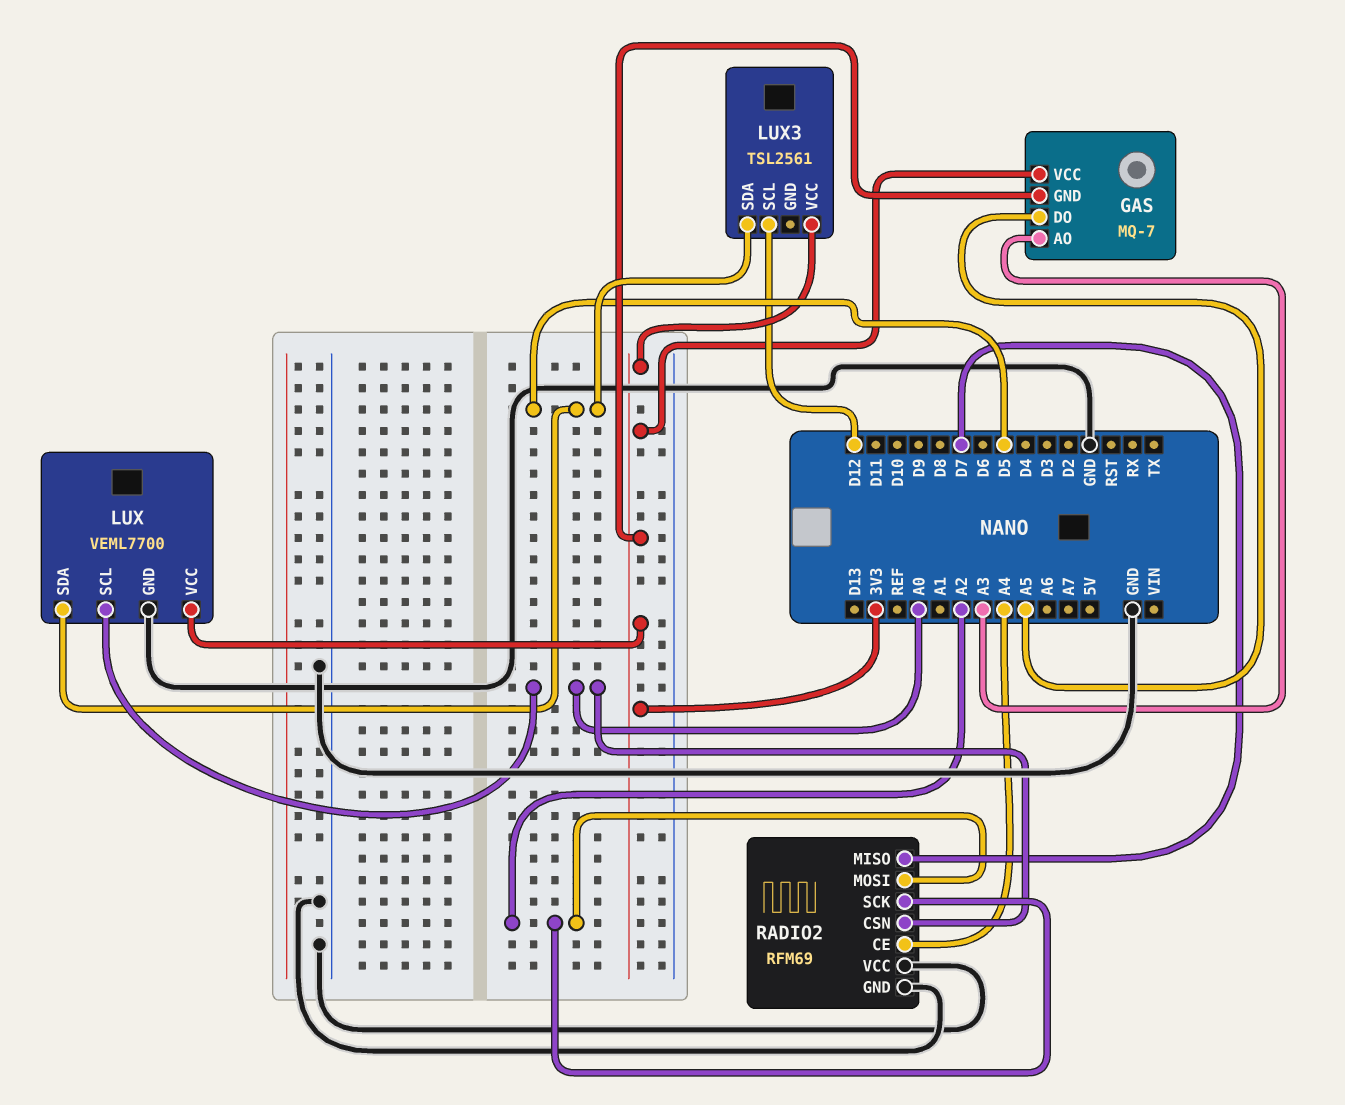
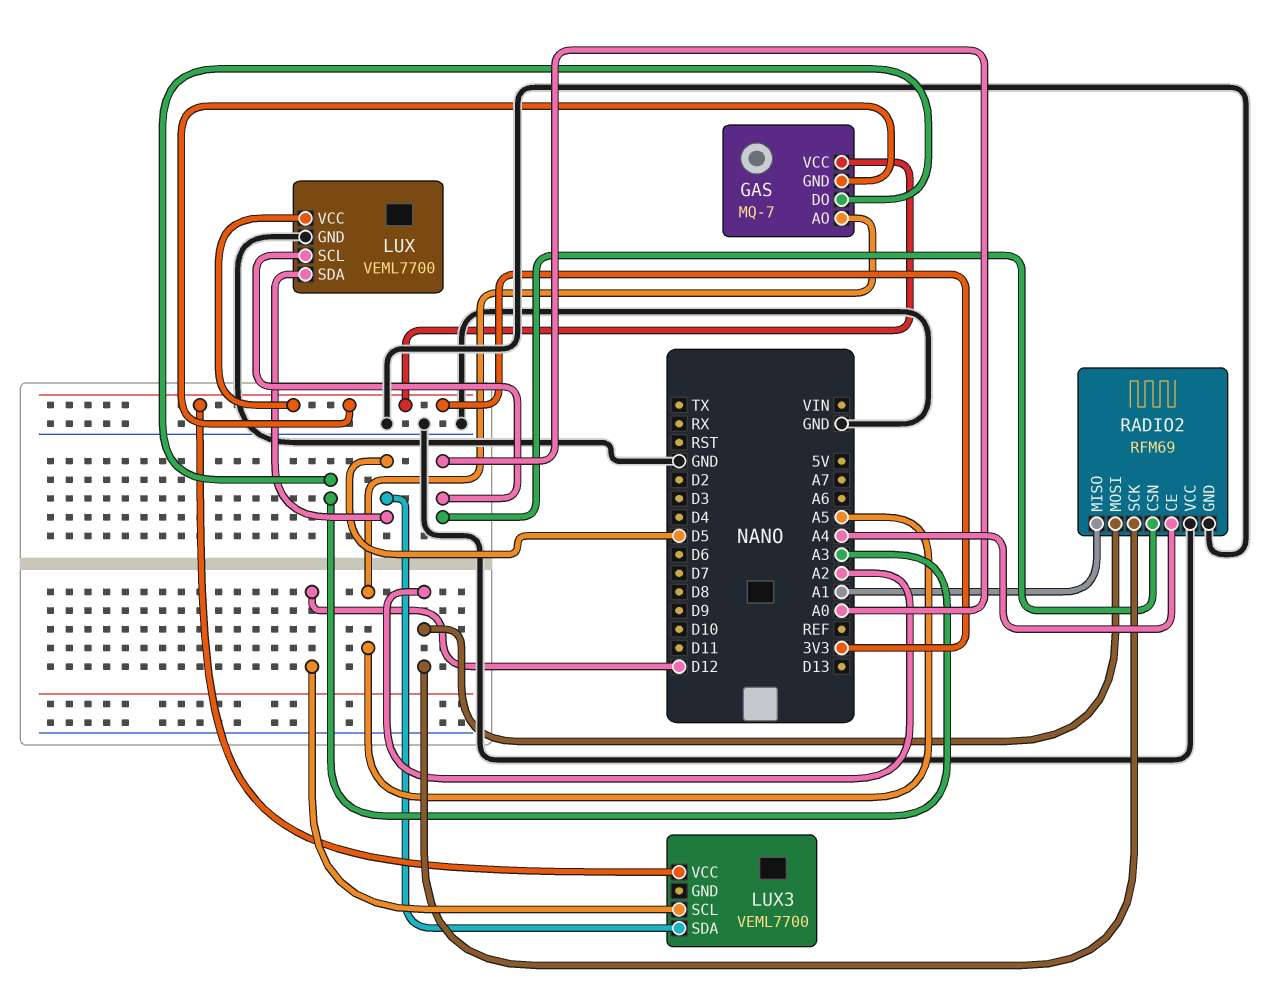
GAS pin AO: A3 -> A5
GAS pin DO: A5 -> A3
LUX3: TSL2561 -> VEML7700
RADIO2 pin MISO: D7 -> A1

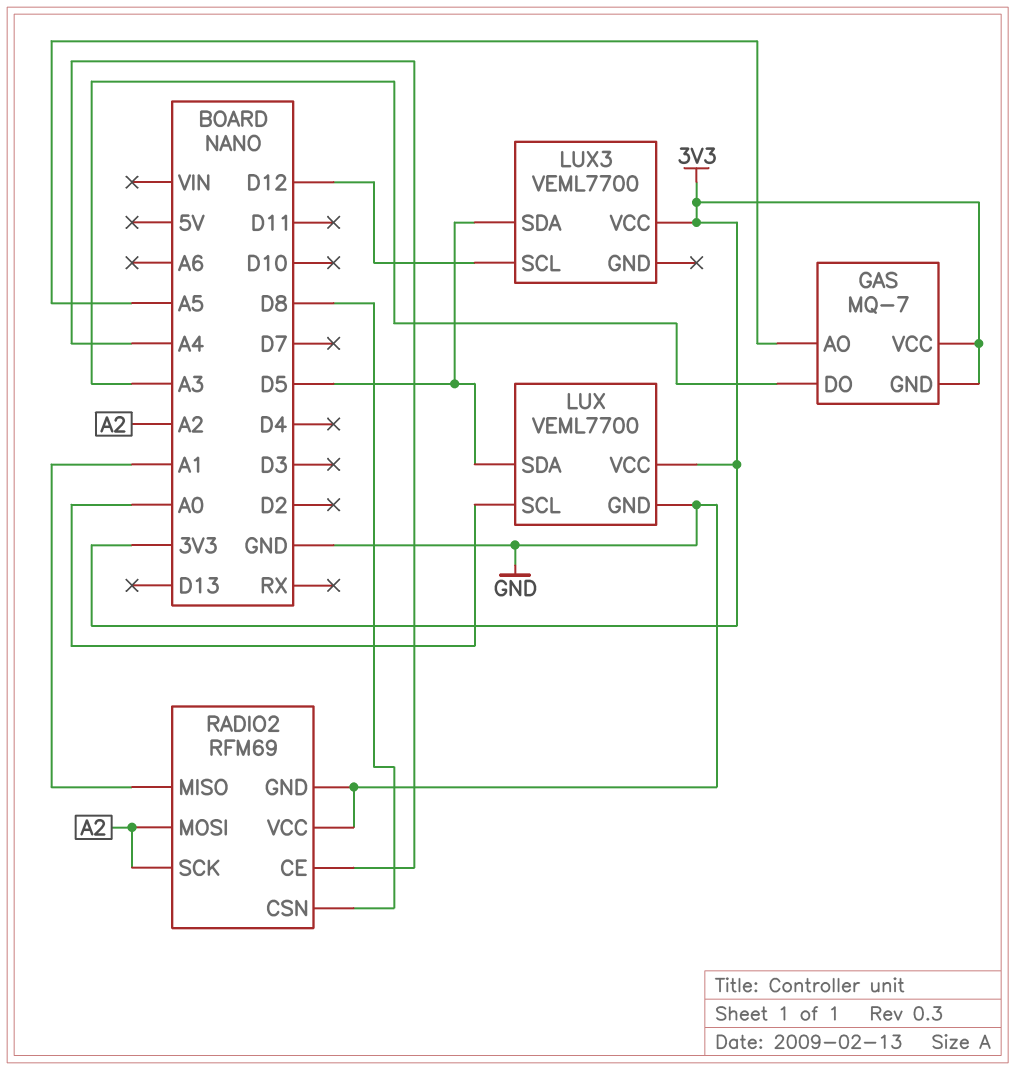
RADIO2 pin CSN: A0 -> D8

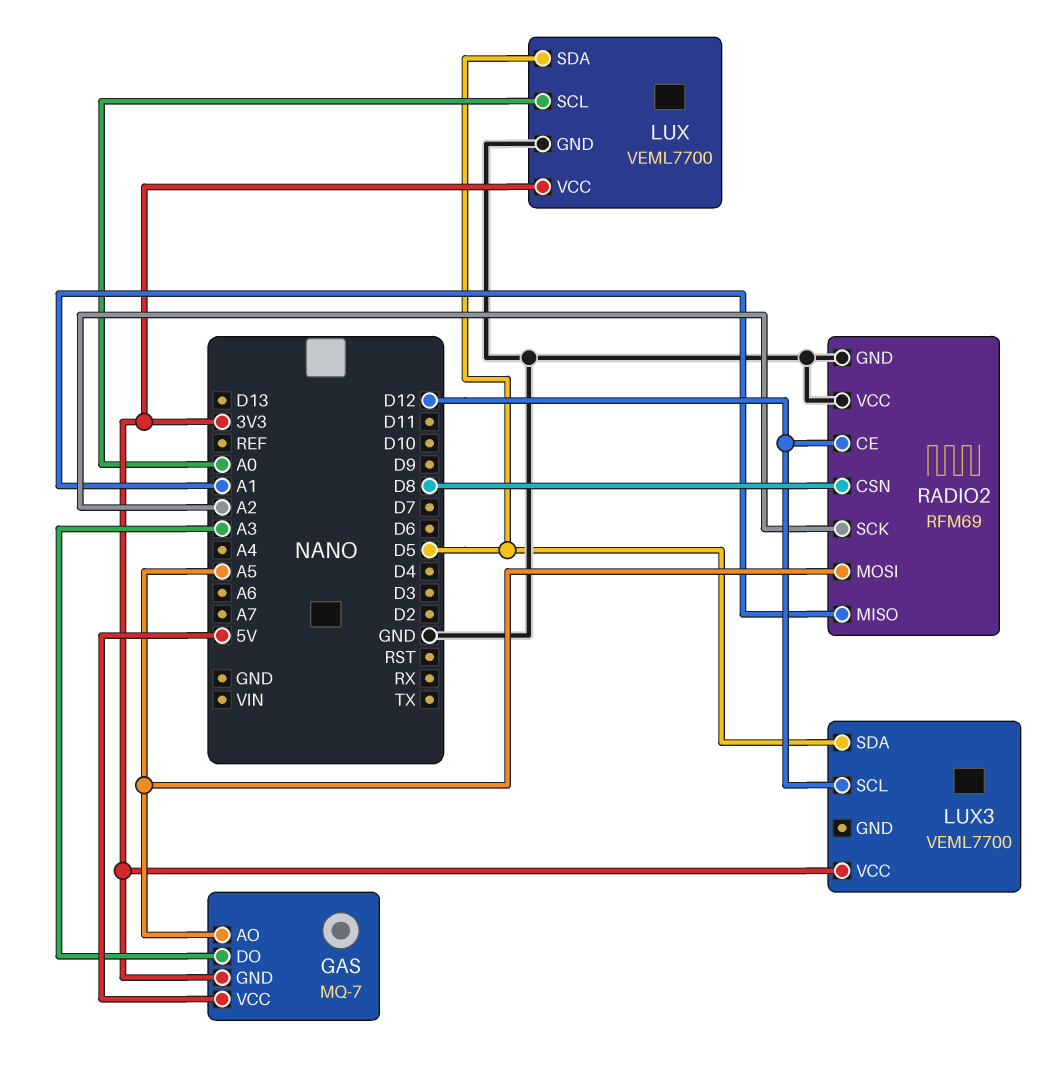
GAS pin VCC: 3V3 -> 5V
RADIO2 pin CE: A4 -> D12
RADIO2 pin MOSI: A2 -> A5

